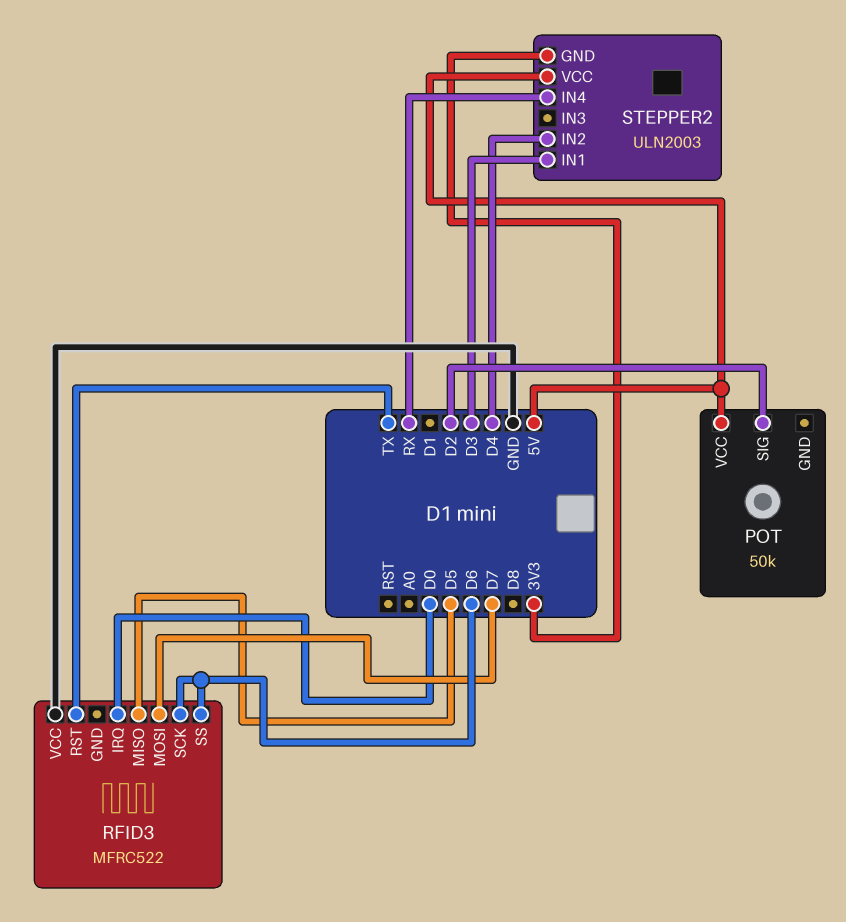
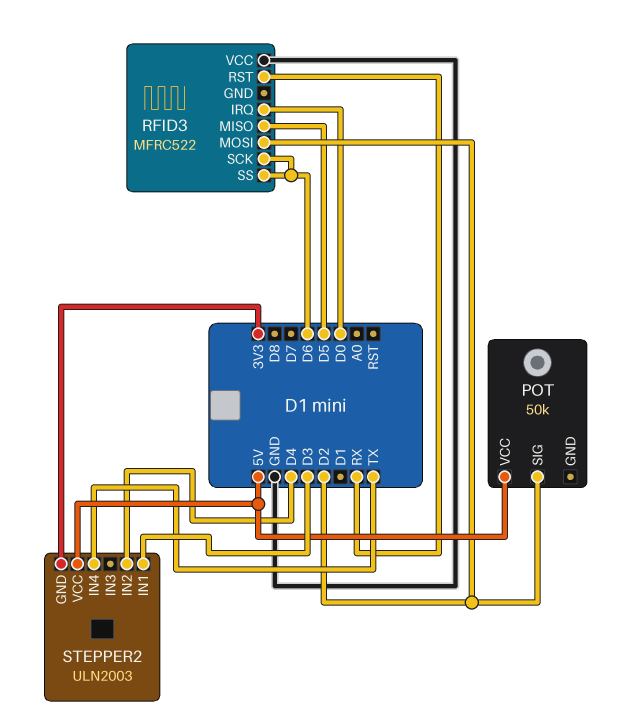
RFID3 pin MOSI: D7 -> D2
RFID3 pin RST: TX -> RX
STEPPER2 pin IN4: RX -> TX

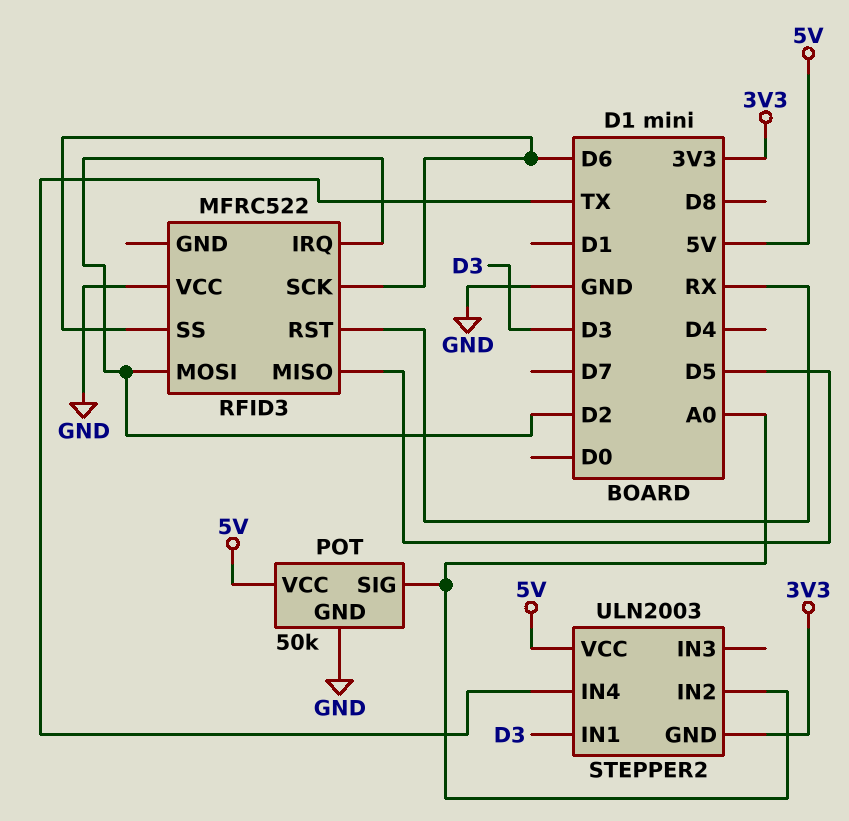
POT pin GND: none -> GND
POT pin SIG: D2 -> A0
RFID3 pin IRQ: D0 -> D2
STEPPER2 pin IN2: D4 -> A0

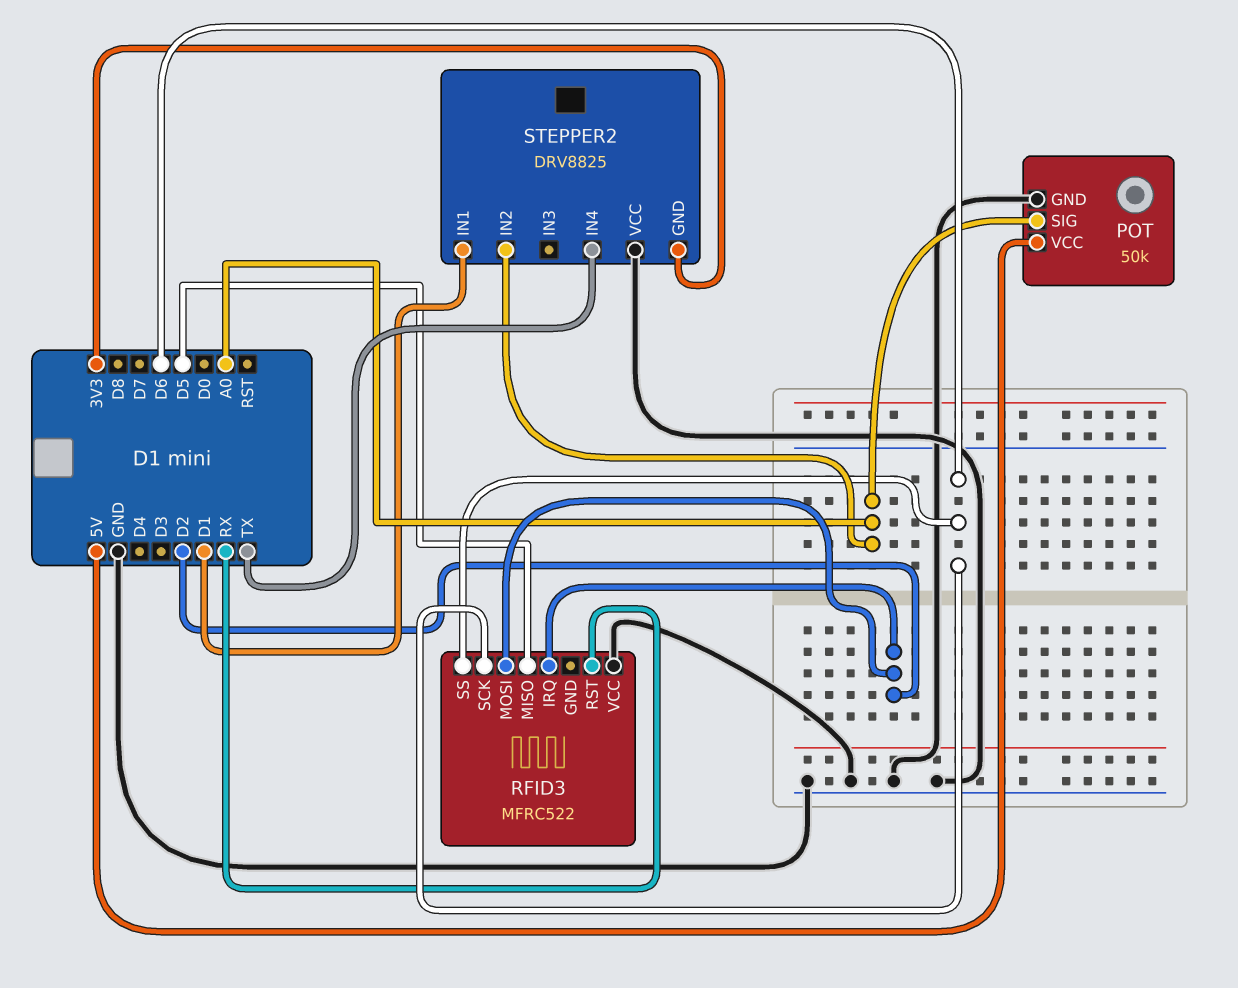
STEPPER2: ULN2003 -> DRV8825
STEPPER2 pin IN1: D3 -> D1
STEPPER2 pin VCC: 5V -> GND

